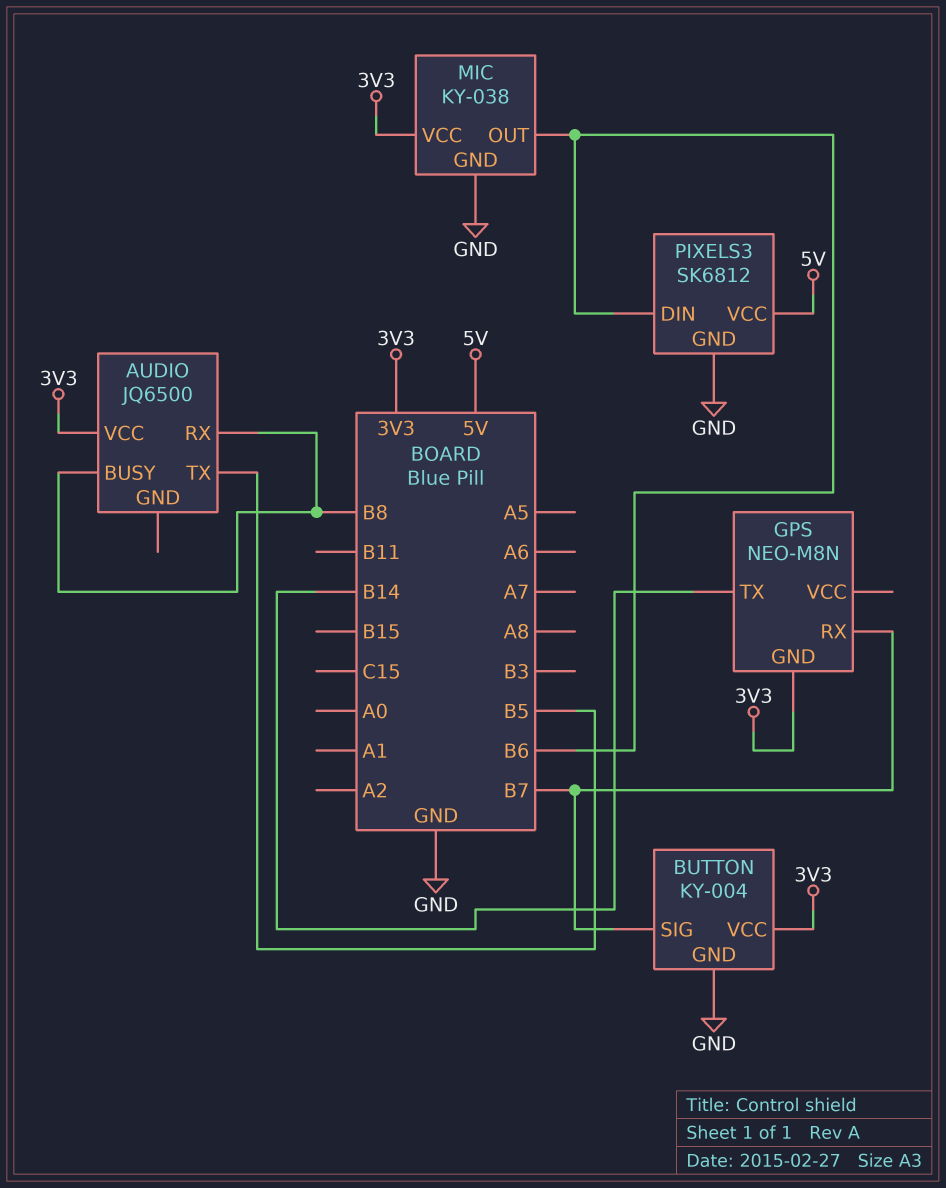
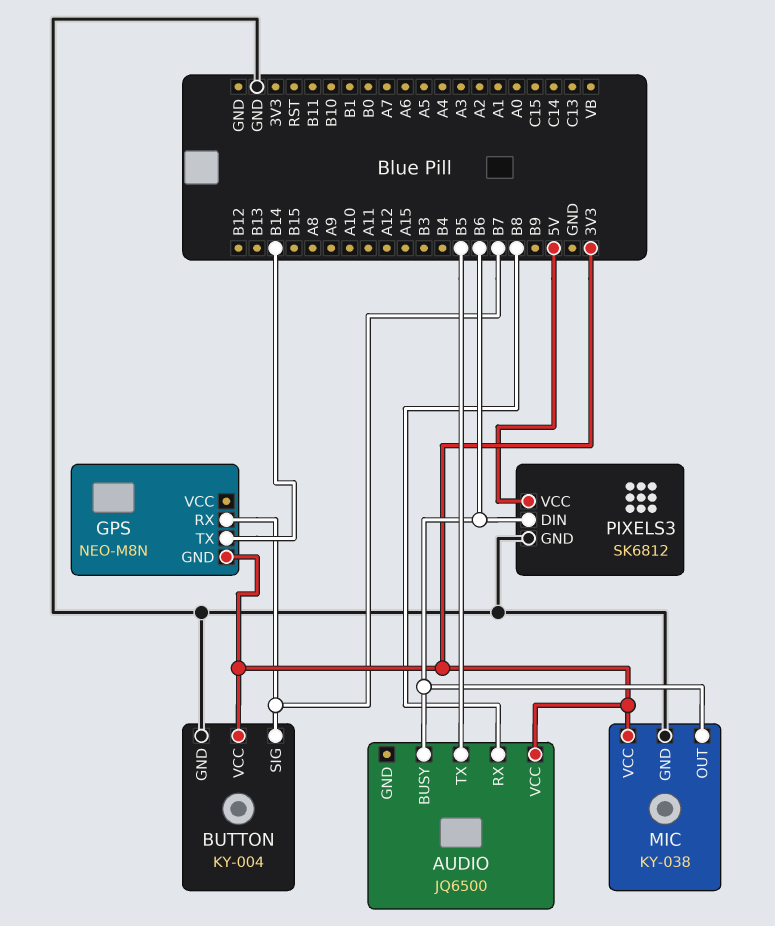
AUDIO pin BUSY: B8 -> B6

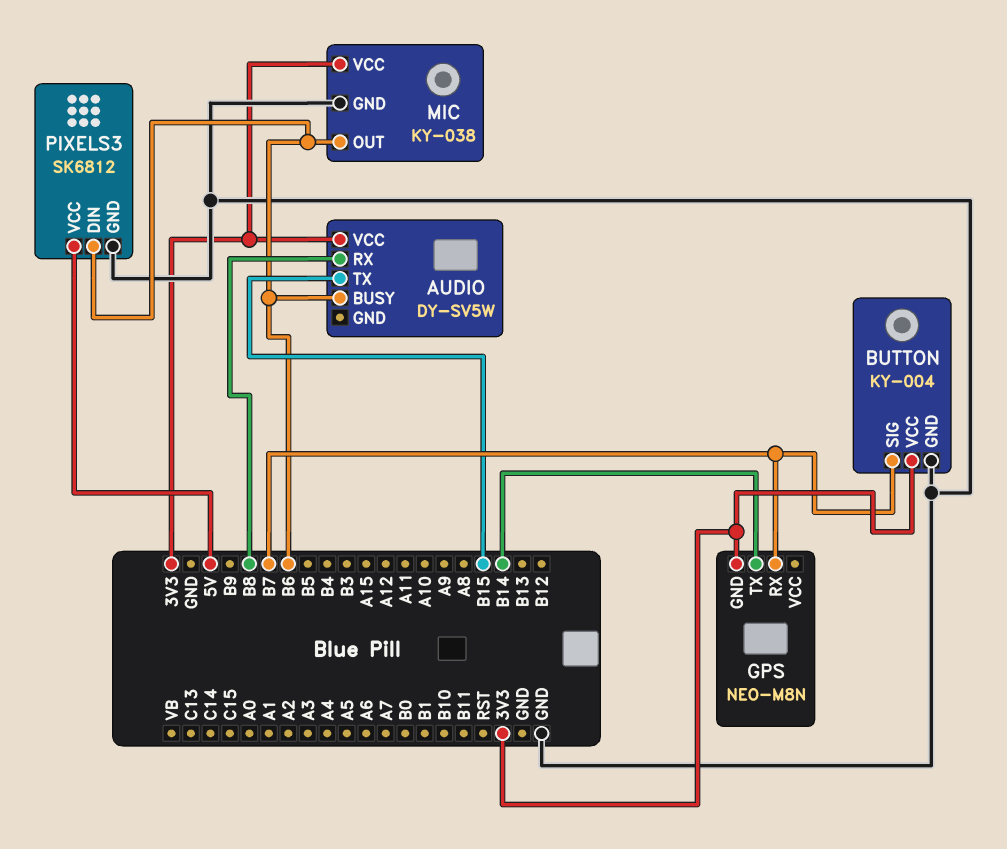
AUDIO: JQ6500 -> DY-SV5W
AUDIO pin TX: B5 -> B15

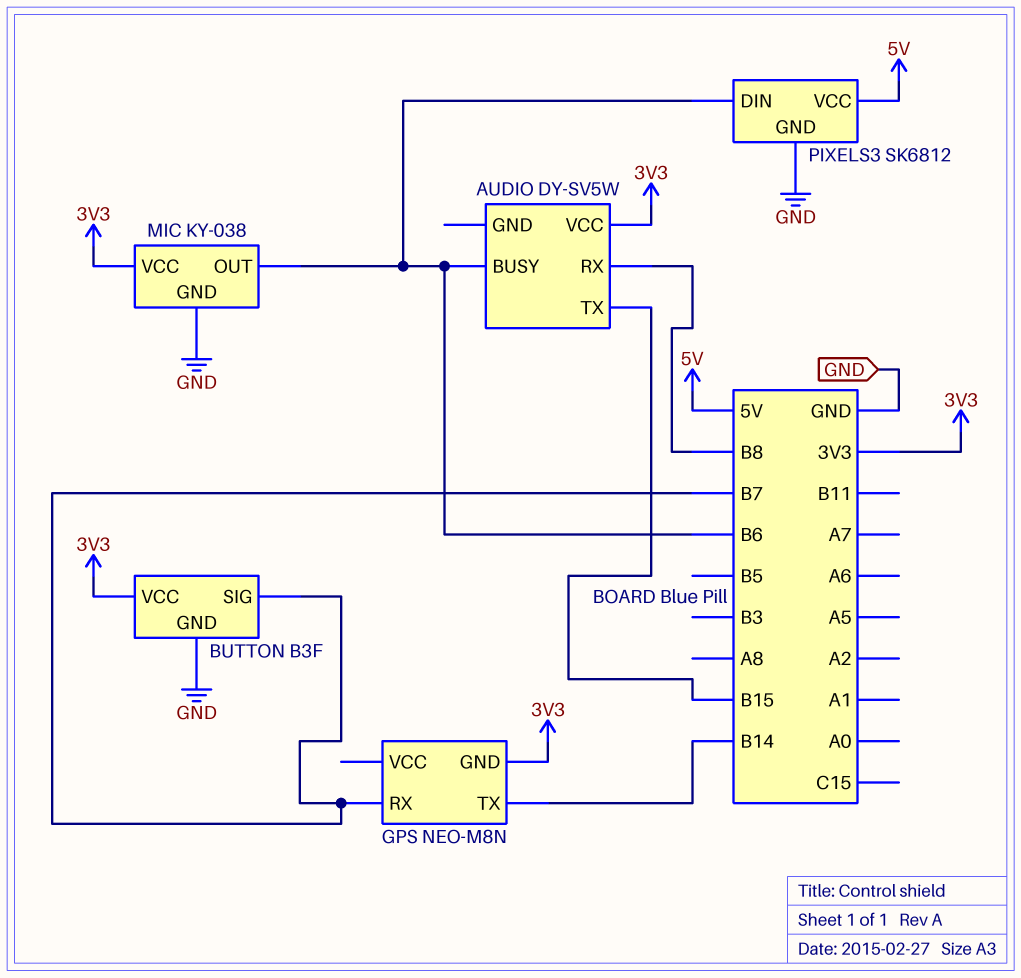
BUTTON: KY-004 -> B3F

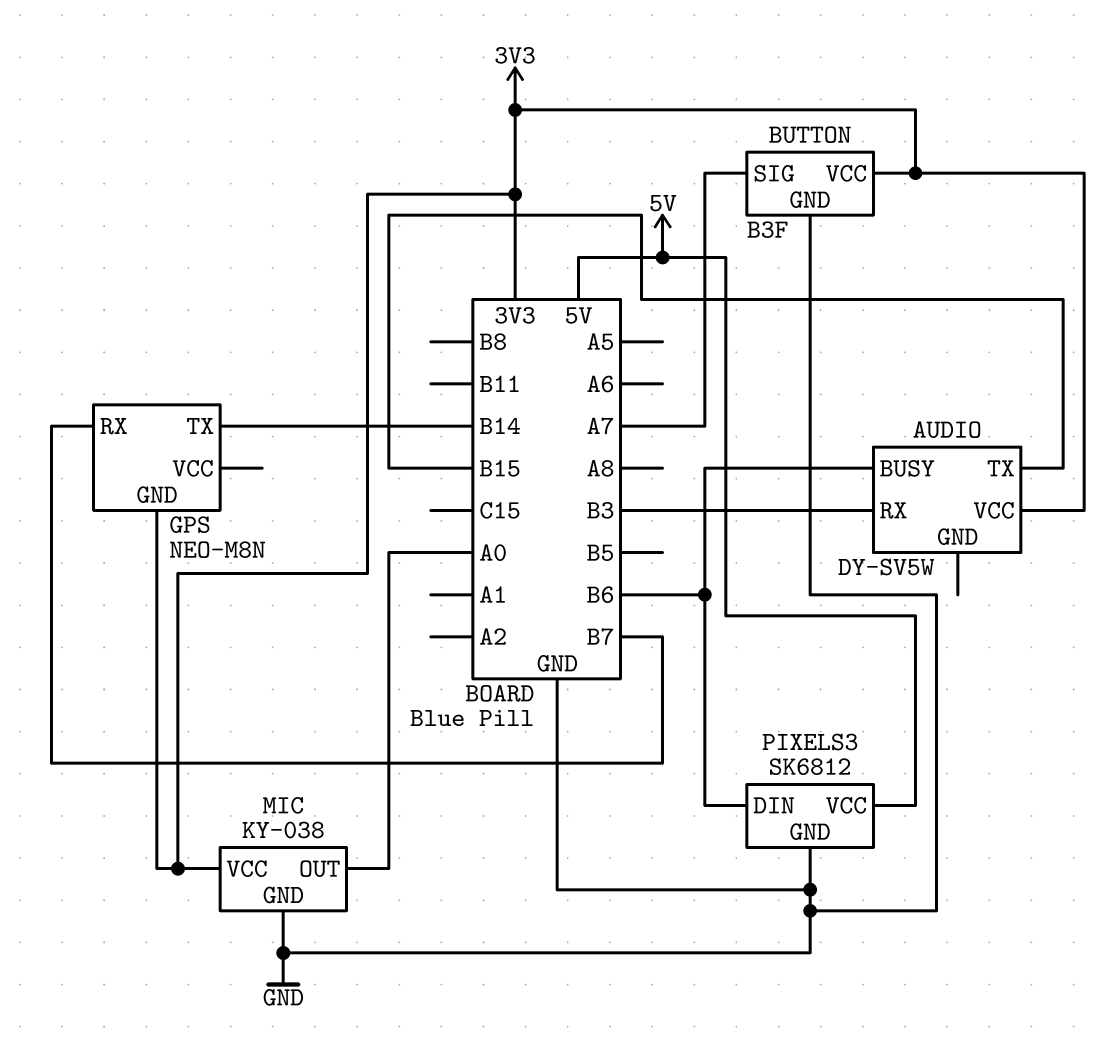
AUDIO pin RX: B8 -> B3
BUTTON pin SIG: B7 -> A7
MIC pin OUT: B6 -> A0

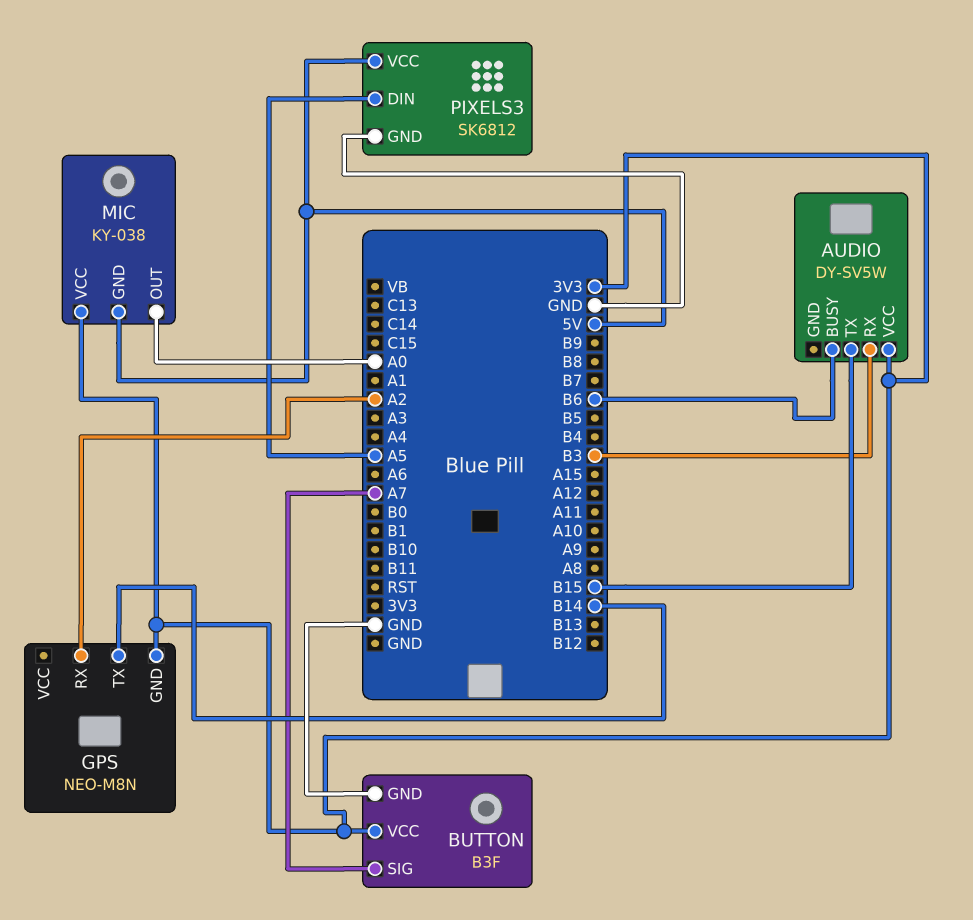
GPS pin RX: B7 -> A2
MIC pin GND: GND -> 5V
PIXELS3 pin DIN: B6 -> A5

